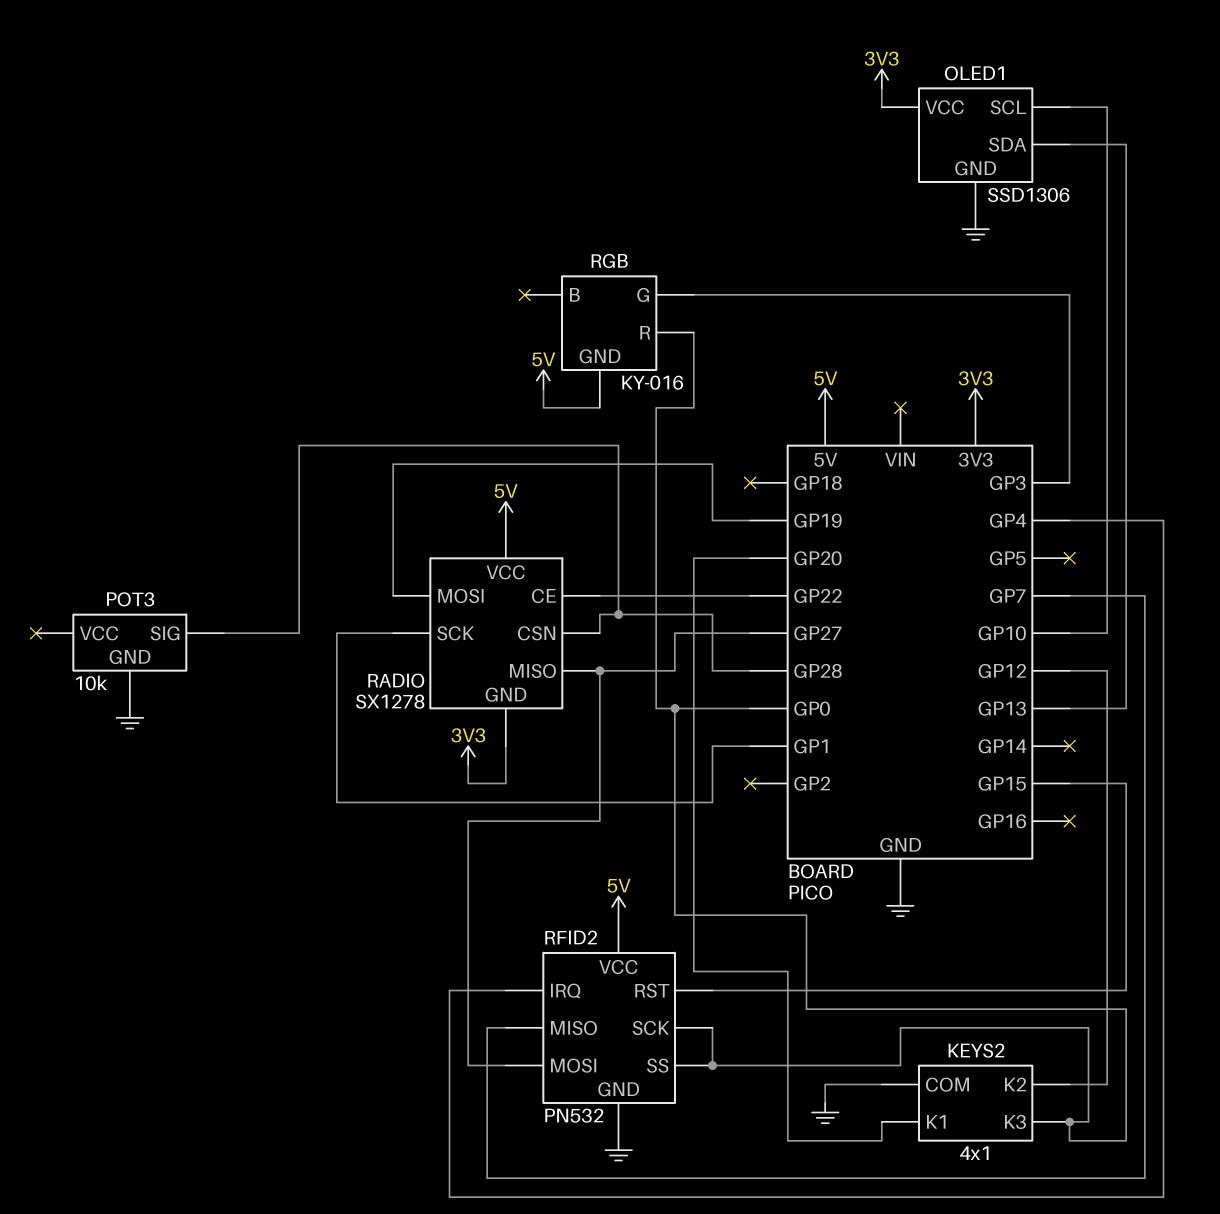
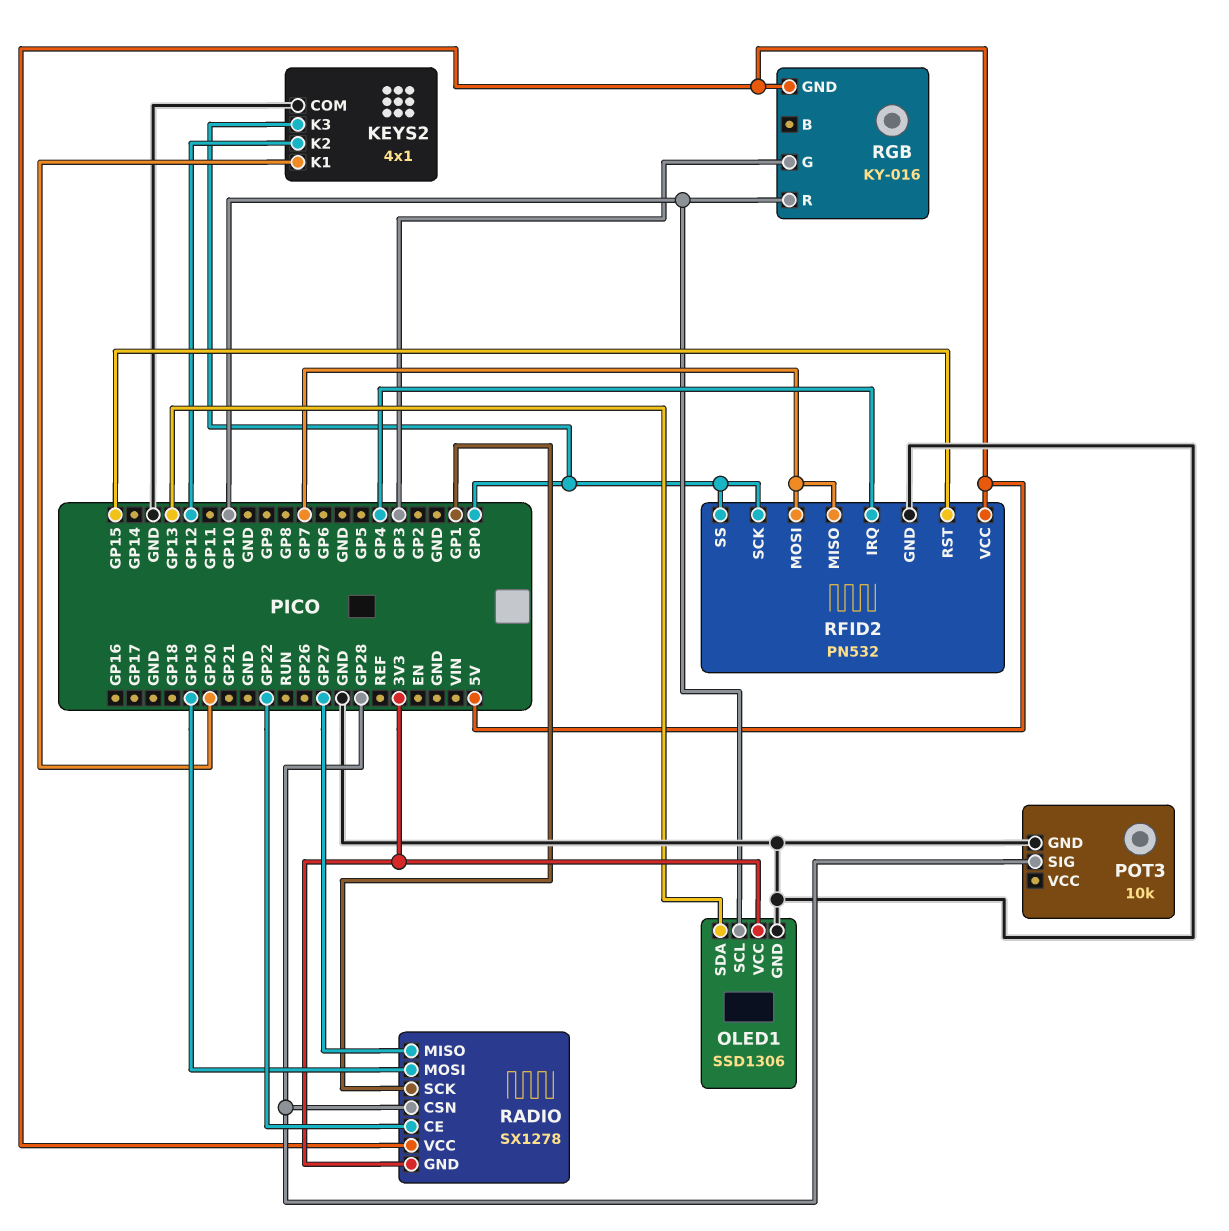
RFID2 pin MOSI: GP27 -> GP7
RGB pin R: GP0 -> GP10

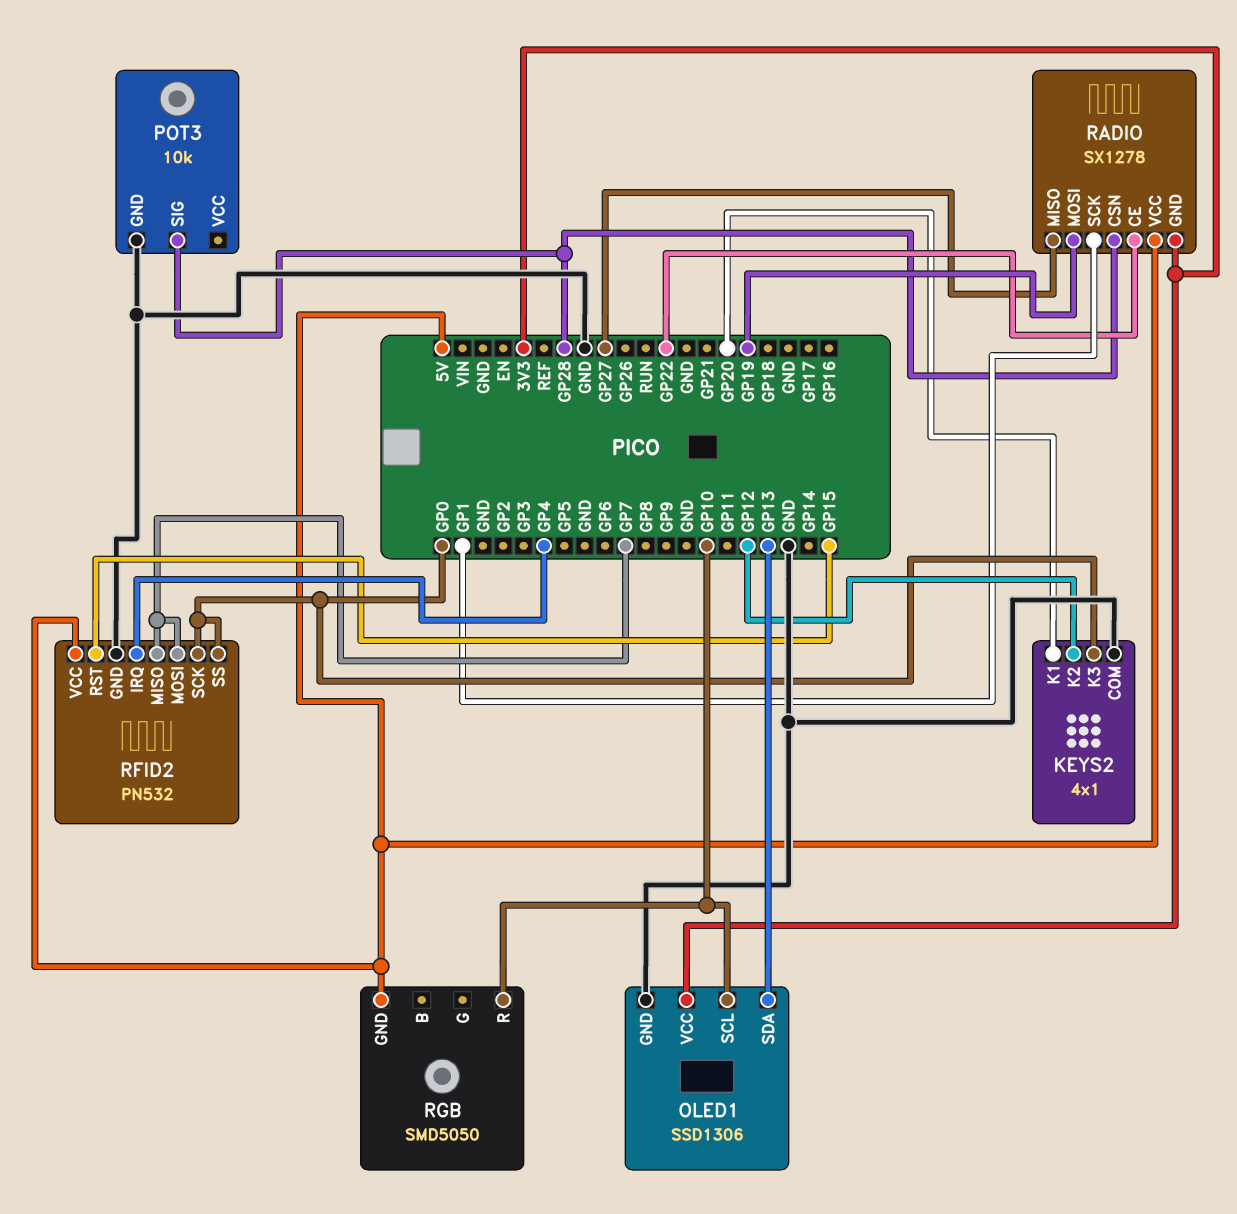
RGB: KY-016 -> SMD5050
RGB pin G: GP3 -> none

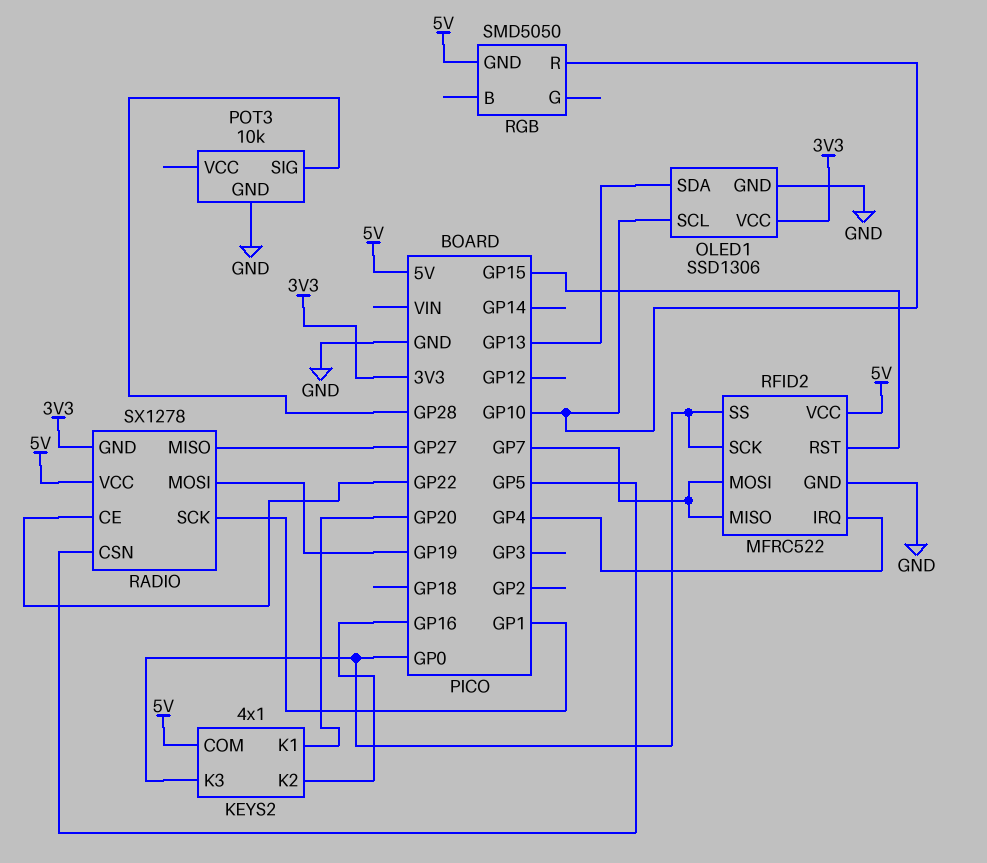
KEYS2 pin COM: GND -> 5V
KEYS2 pin K2: GP12 -> GP16
RADIO pin CSN: GP28 -> GP5
RFID2: PN532 -> MFRC522

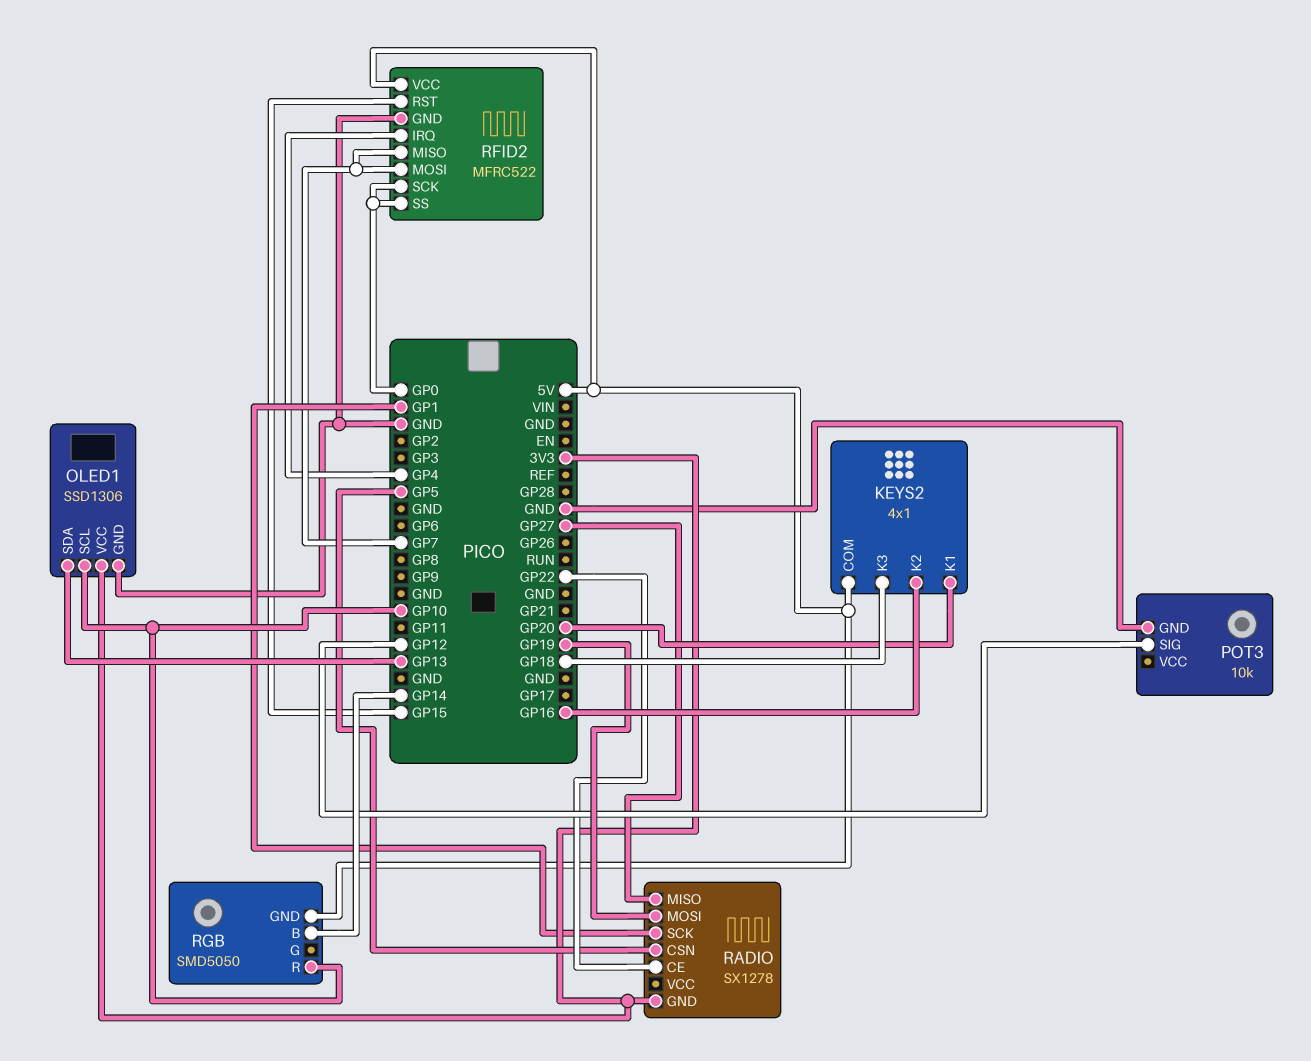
KEYS2 pin K3: GP0 -> GP18
POT3 pin SIG: GP28 -> GP12
RADIO pin VCC: 5V -> none
RGB pin B: none -> GP14

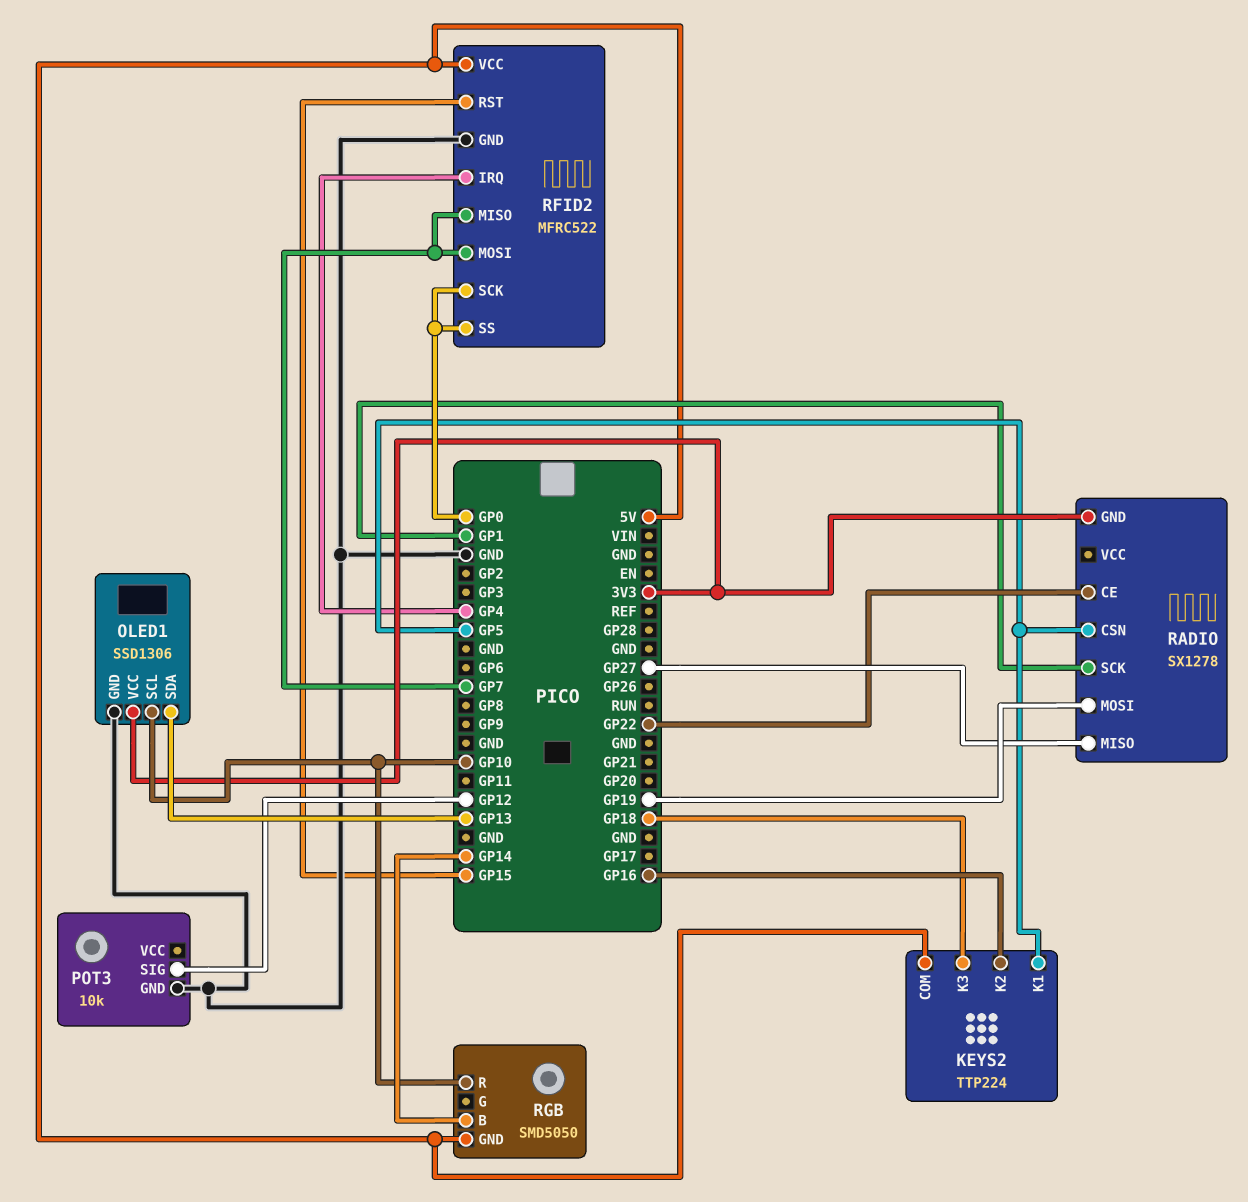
KEYS2: 4x1 -> TTP224
KEYS2 pin K1: GP20 -> GP5

